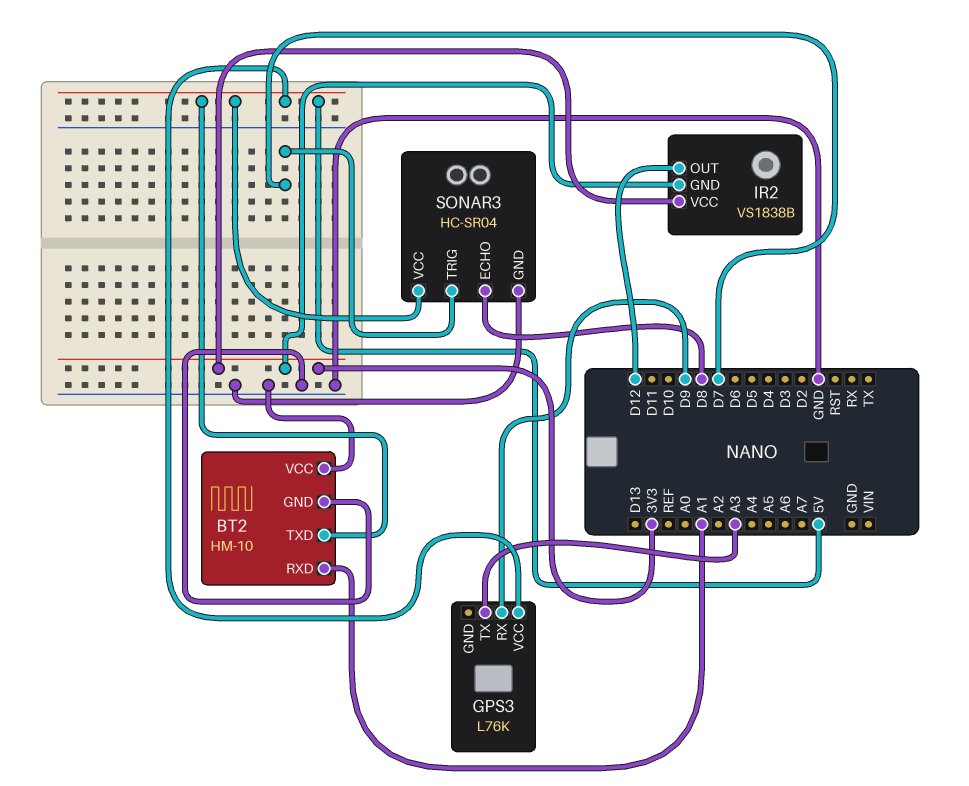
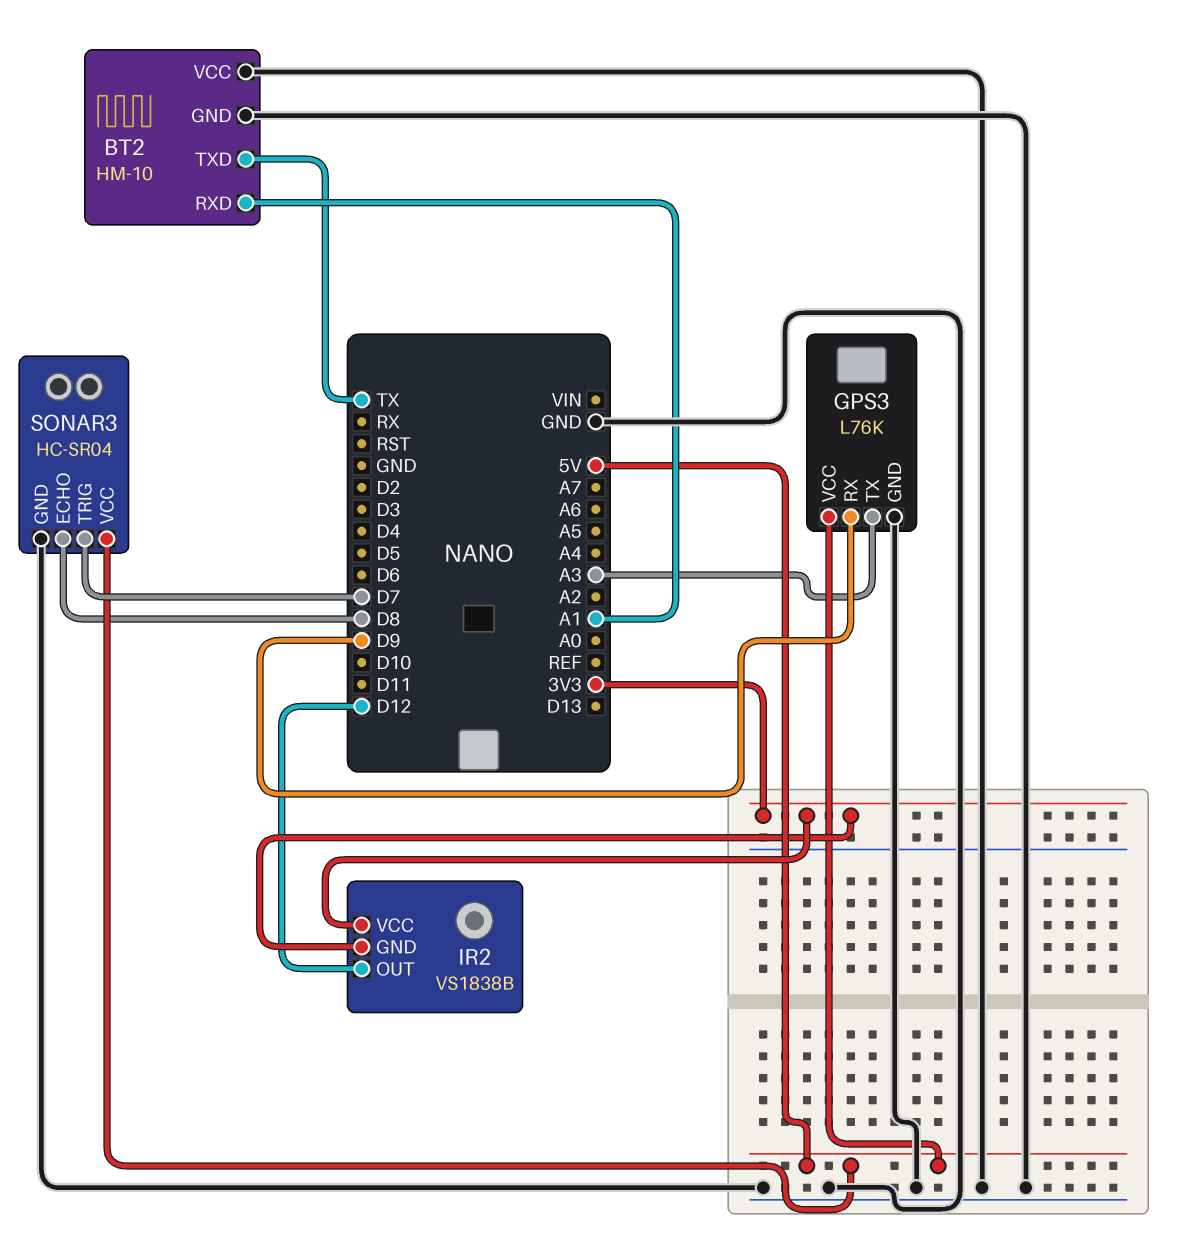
BT2 pin TXD: 5V -> TX
GPS3 pin GND: none -> GND

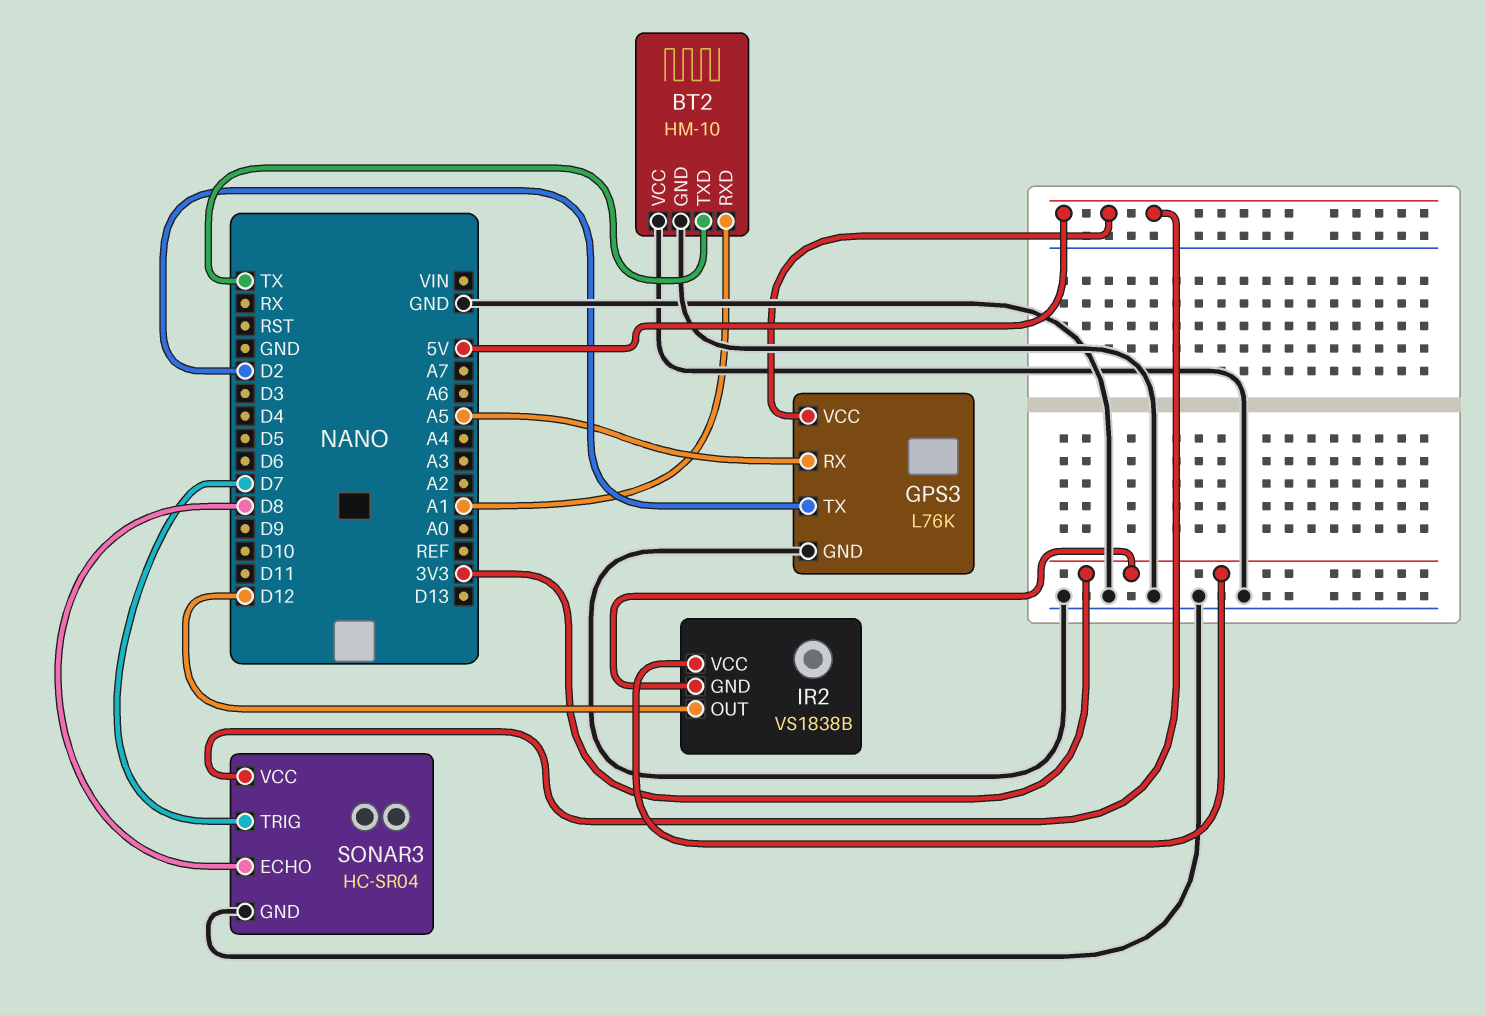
GPS3 pin RX: D9 -> A5
GPS3 pin TX: A3 -> D2

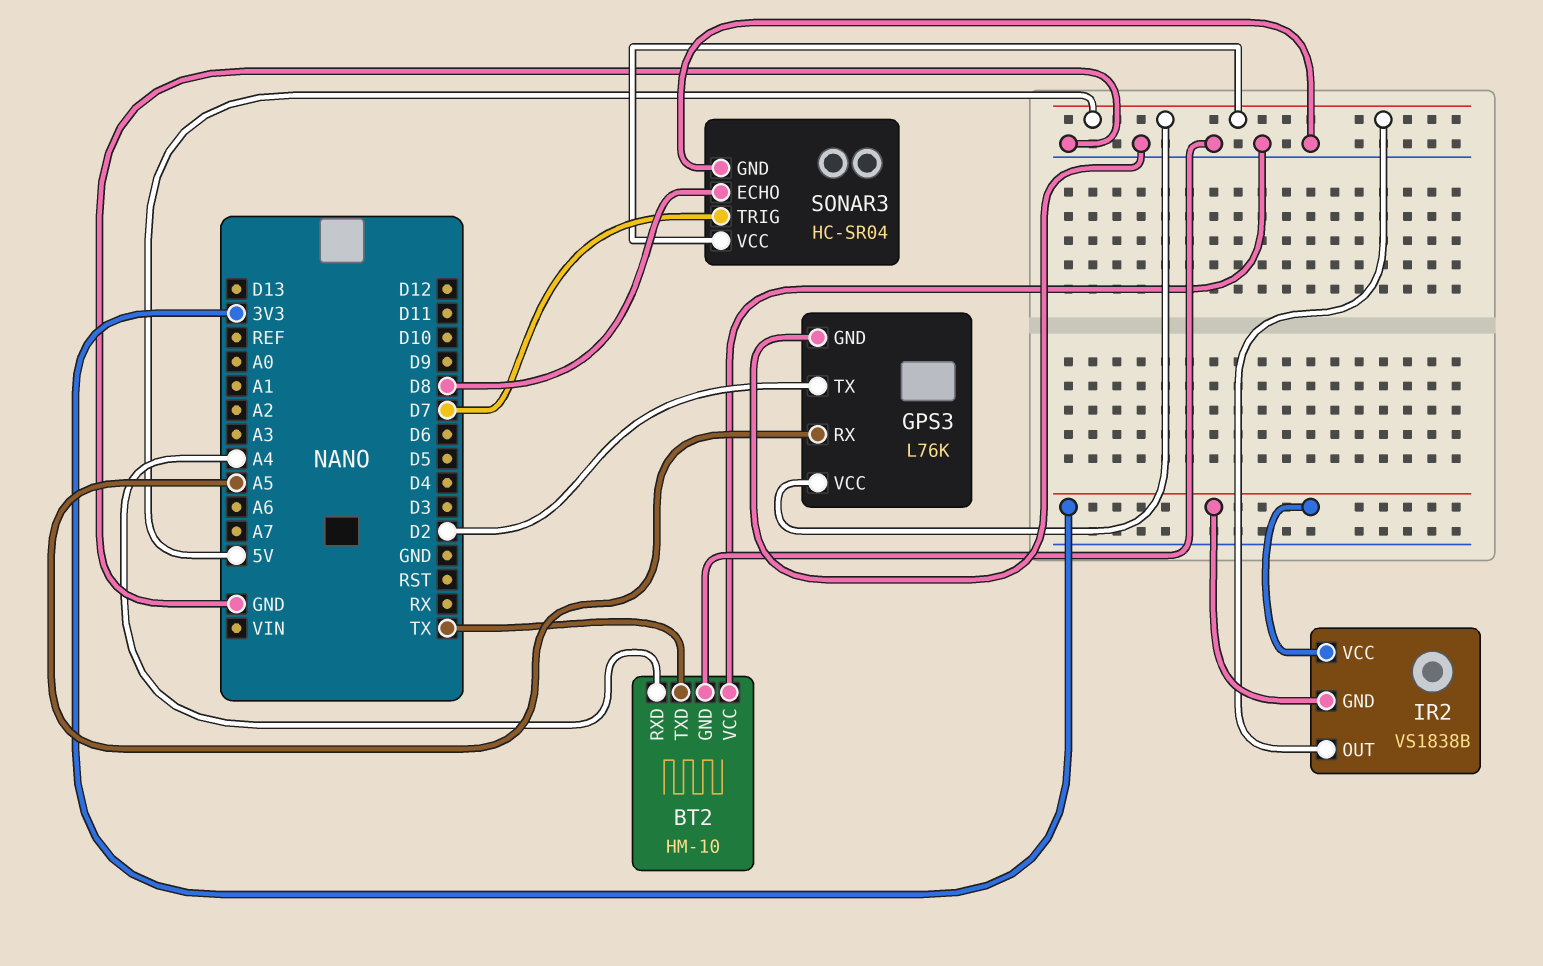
BT2 pin RXD: A1 -> A4
IR2 pin OUT: D12 -> 5V

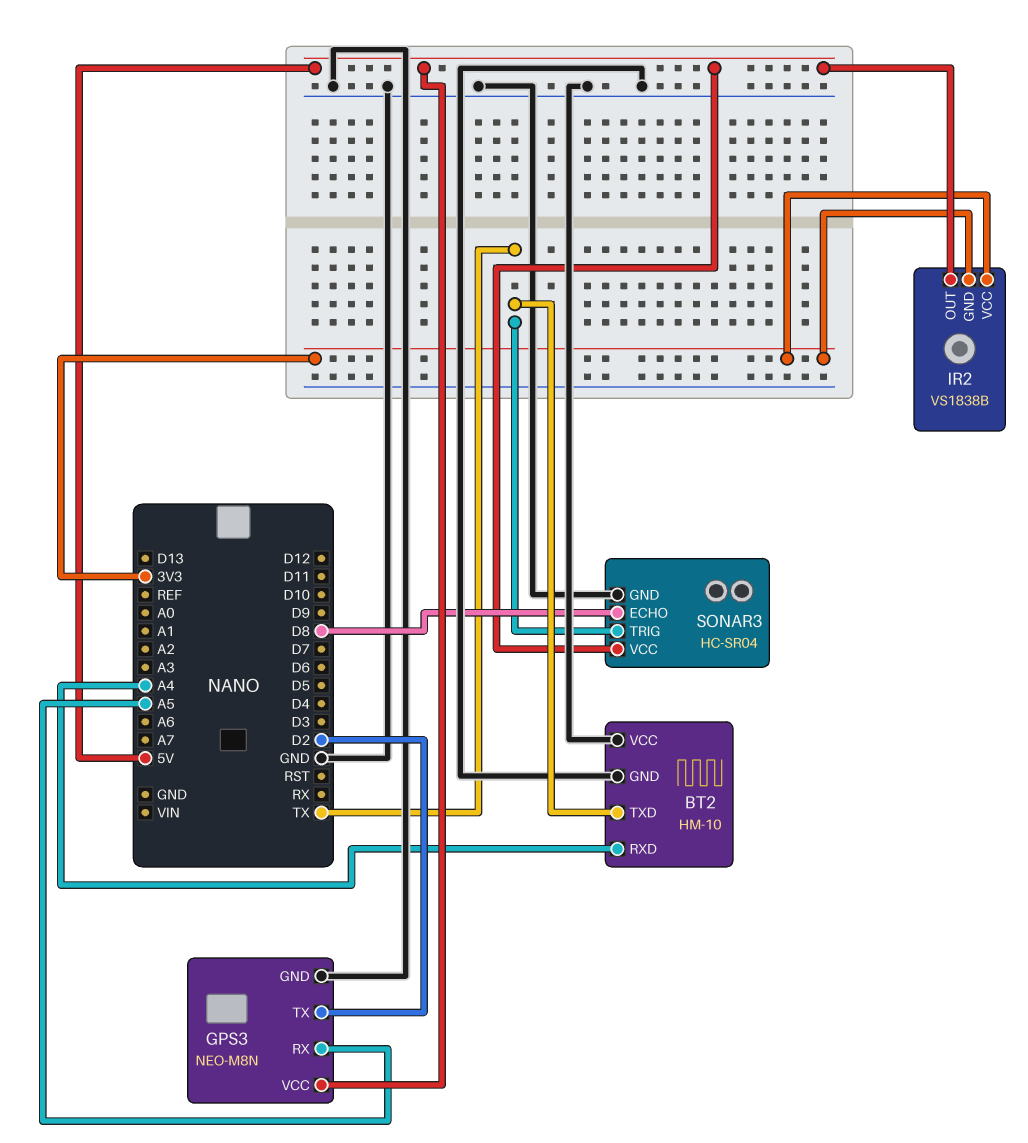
GPS3: L76K -> NEO-M8N
SONAR3 pin TRIG: D7 -> TX

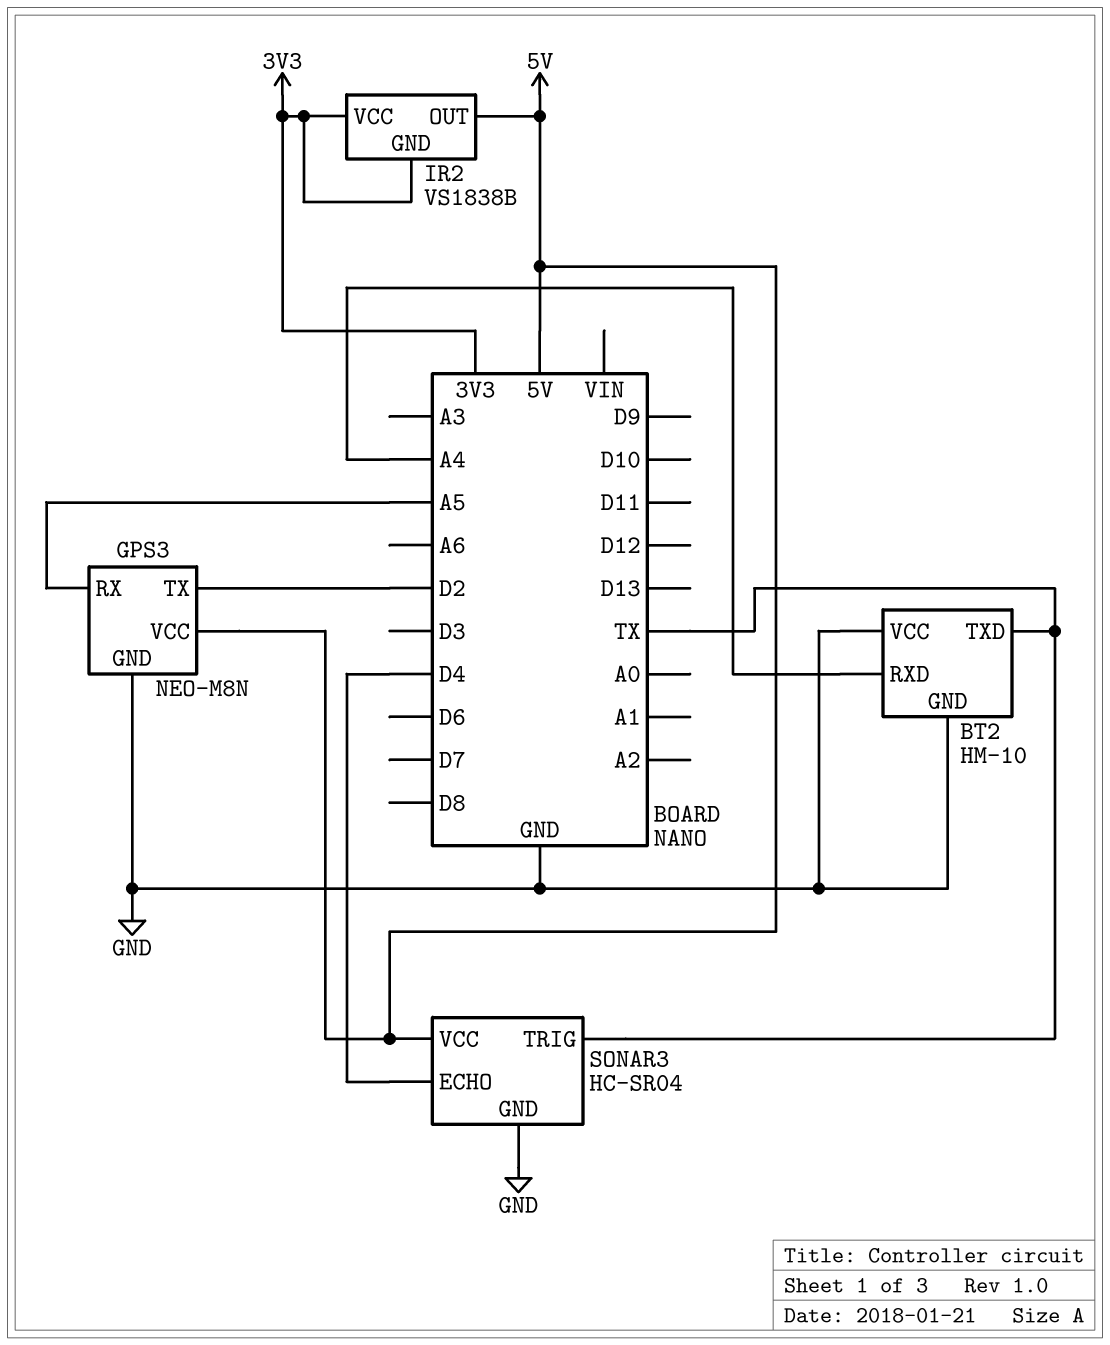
SONAR3 pin ECHO: D8 -> D4

